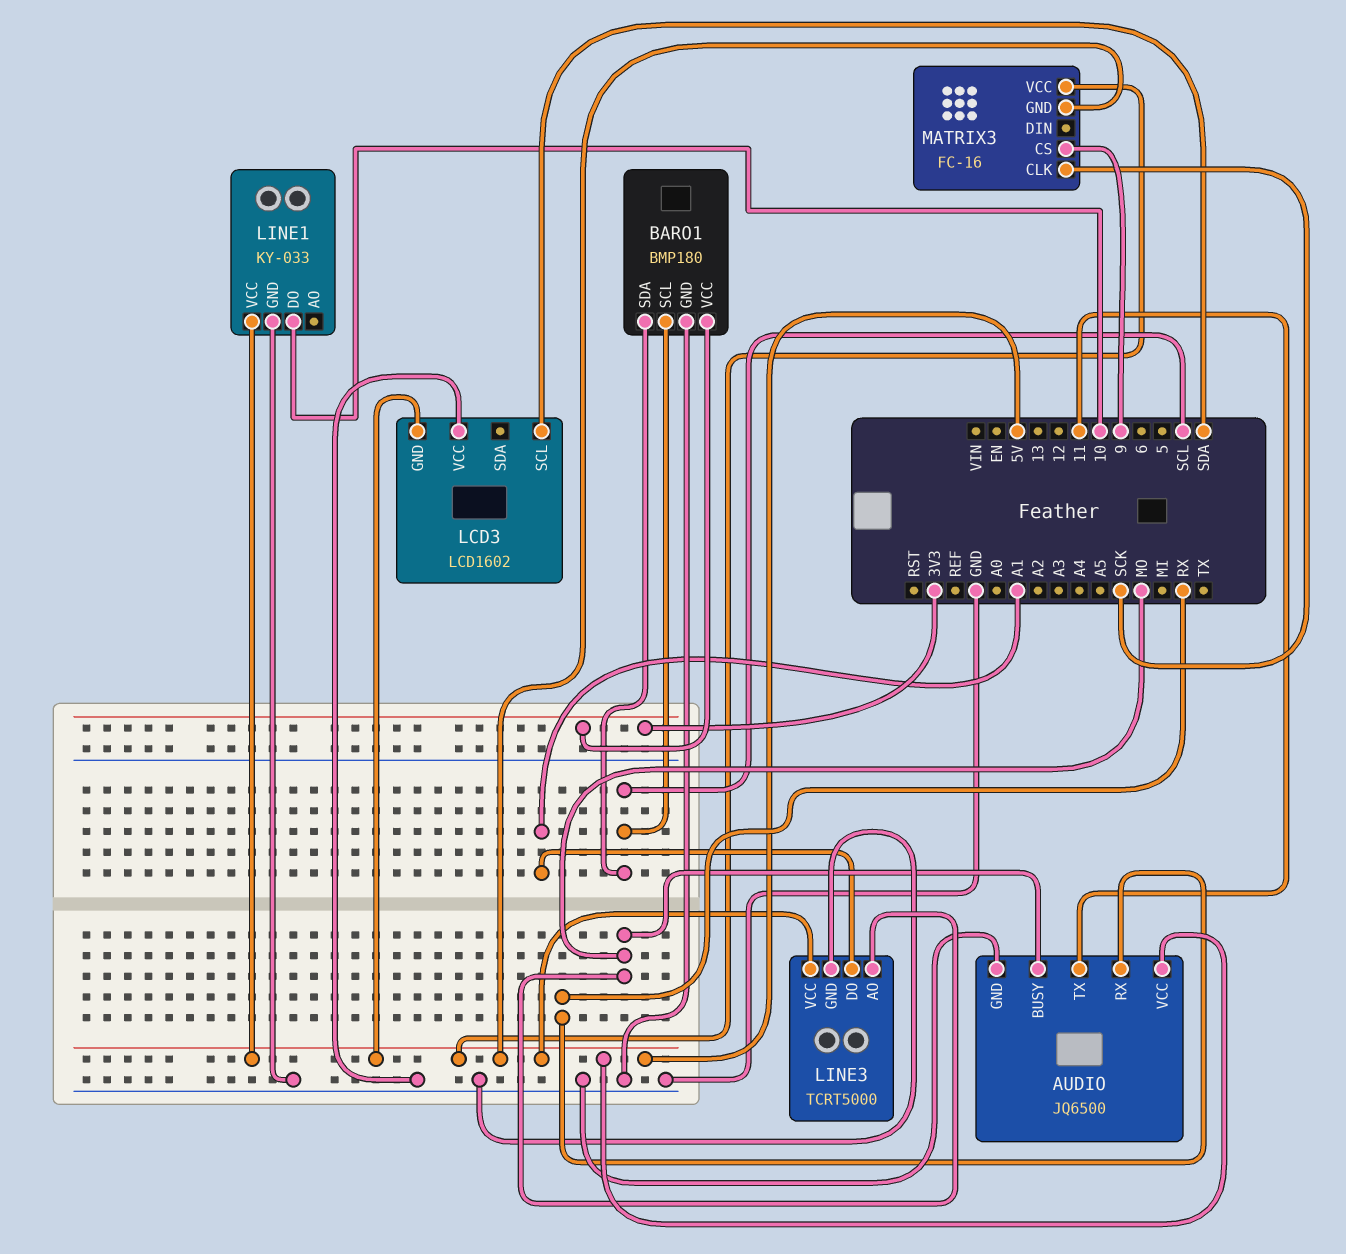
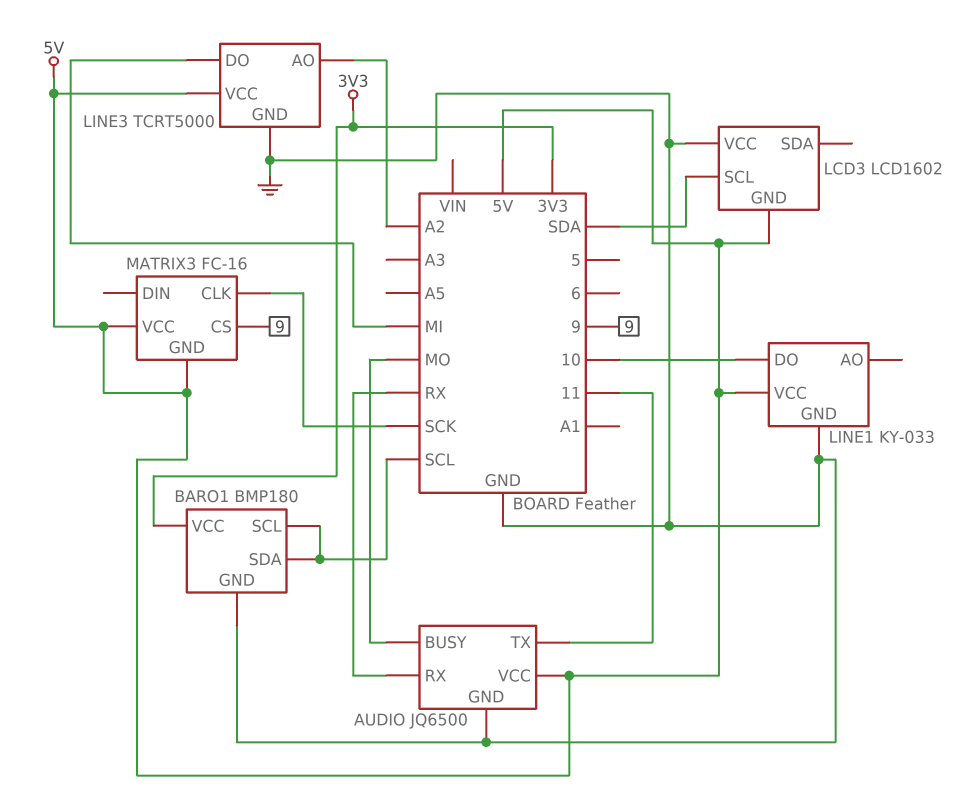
LINE3 pin AO: MO -> A2
LINE3 pin DO: A1 -> MI

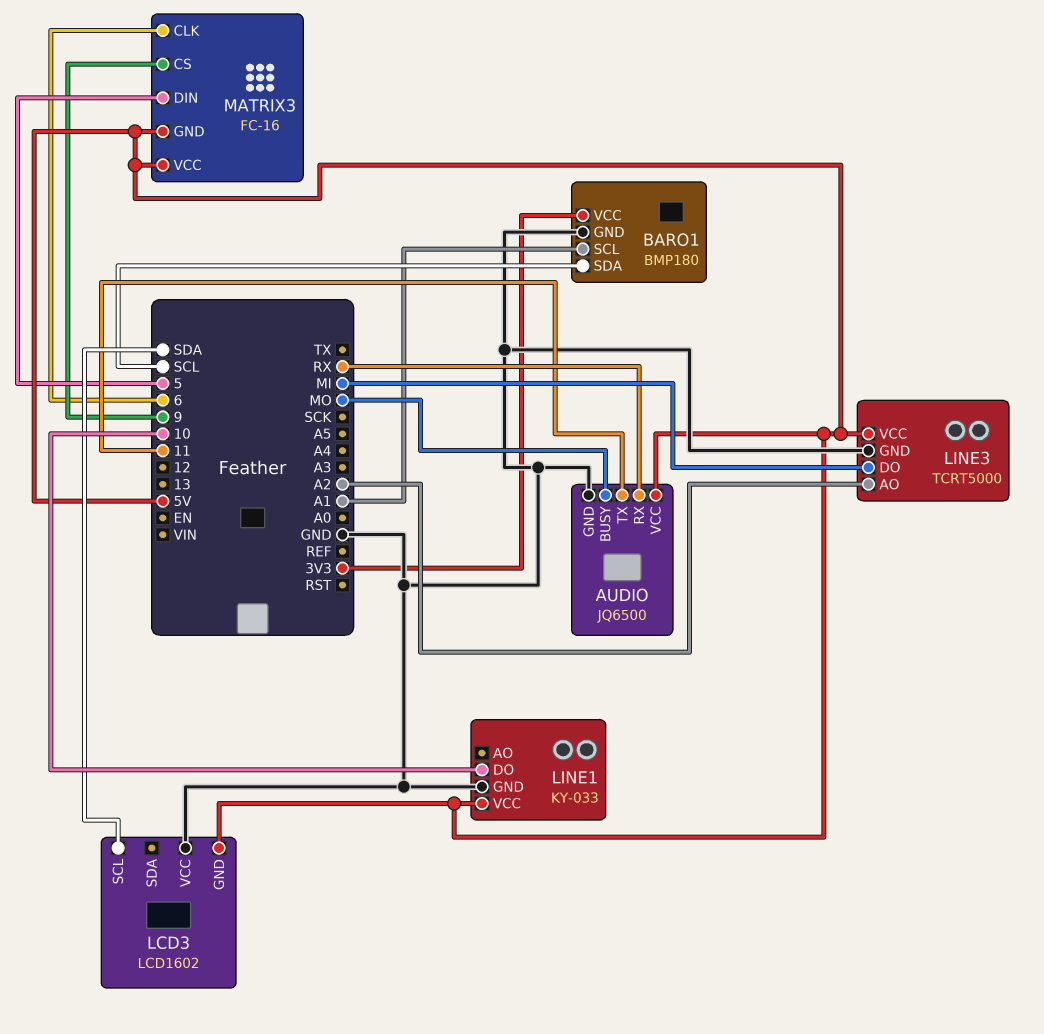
BARO1 pin SCL: SCL -> A1
MATRIX3 pin CLK: SCK -> 6
MATRIX3 pin DIN: none -> 5

